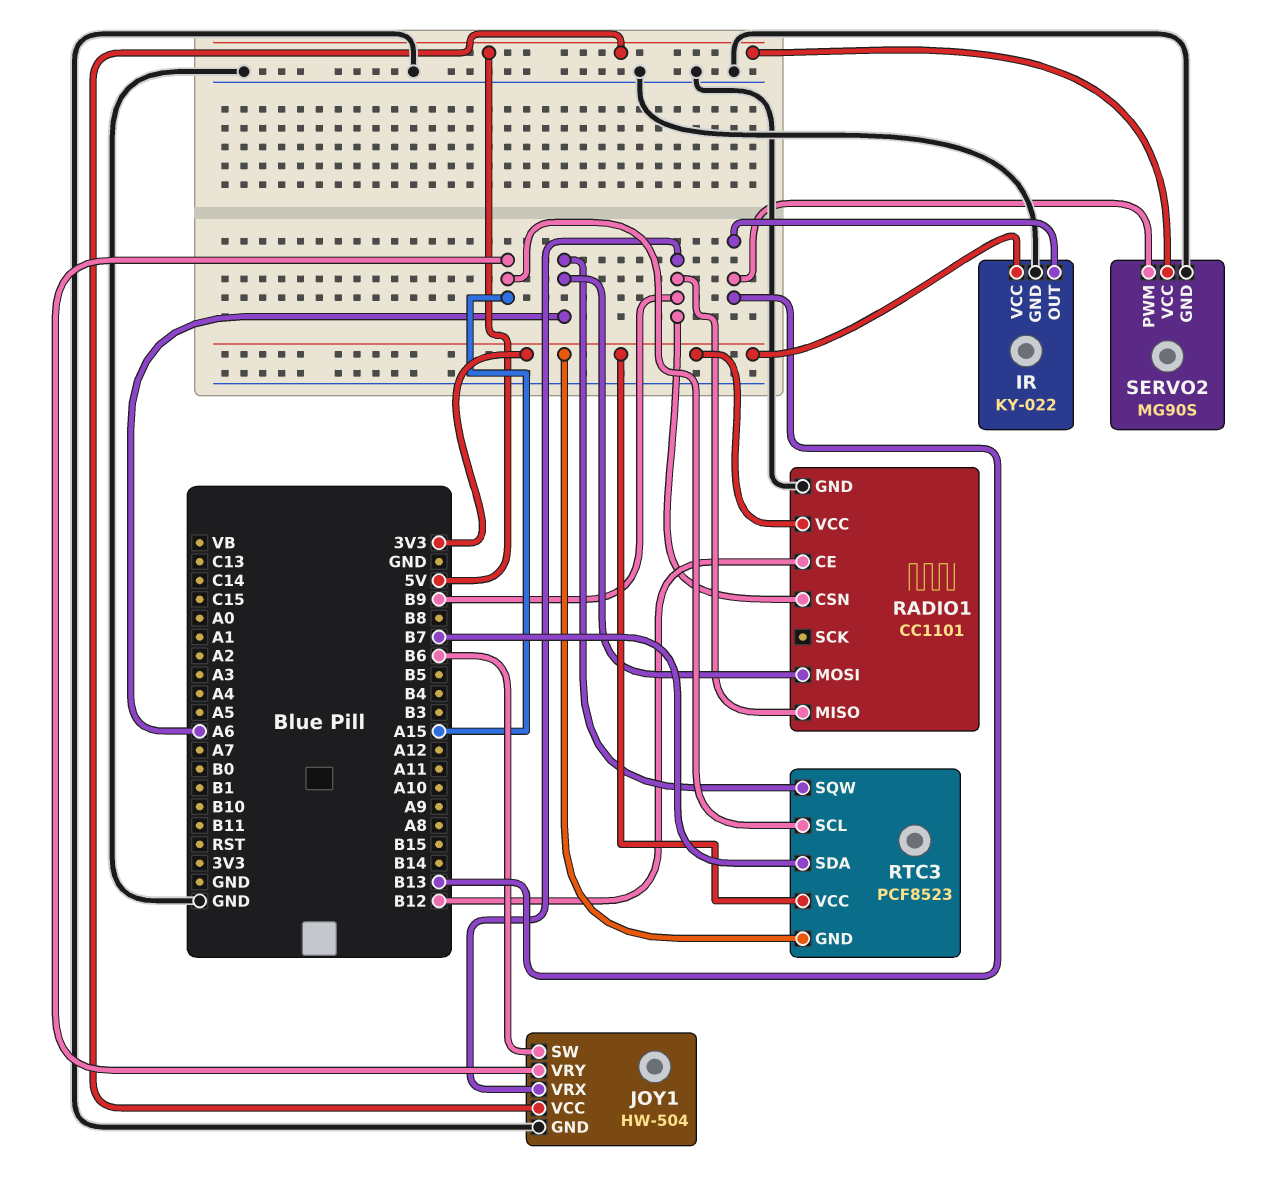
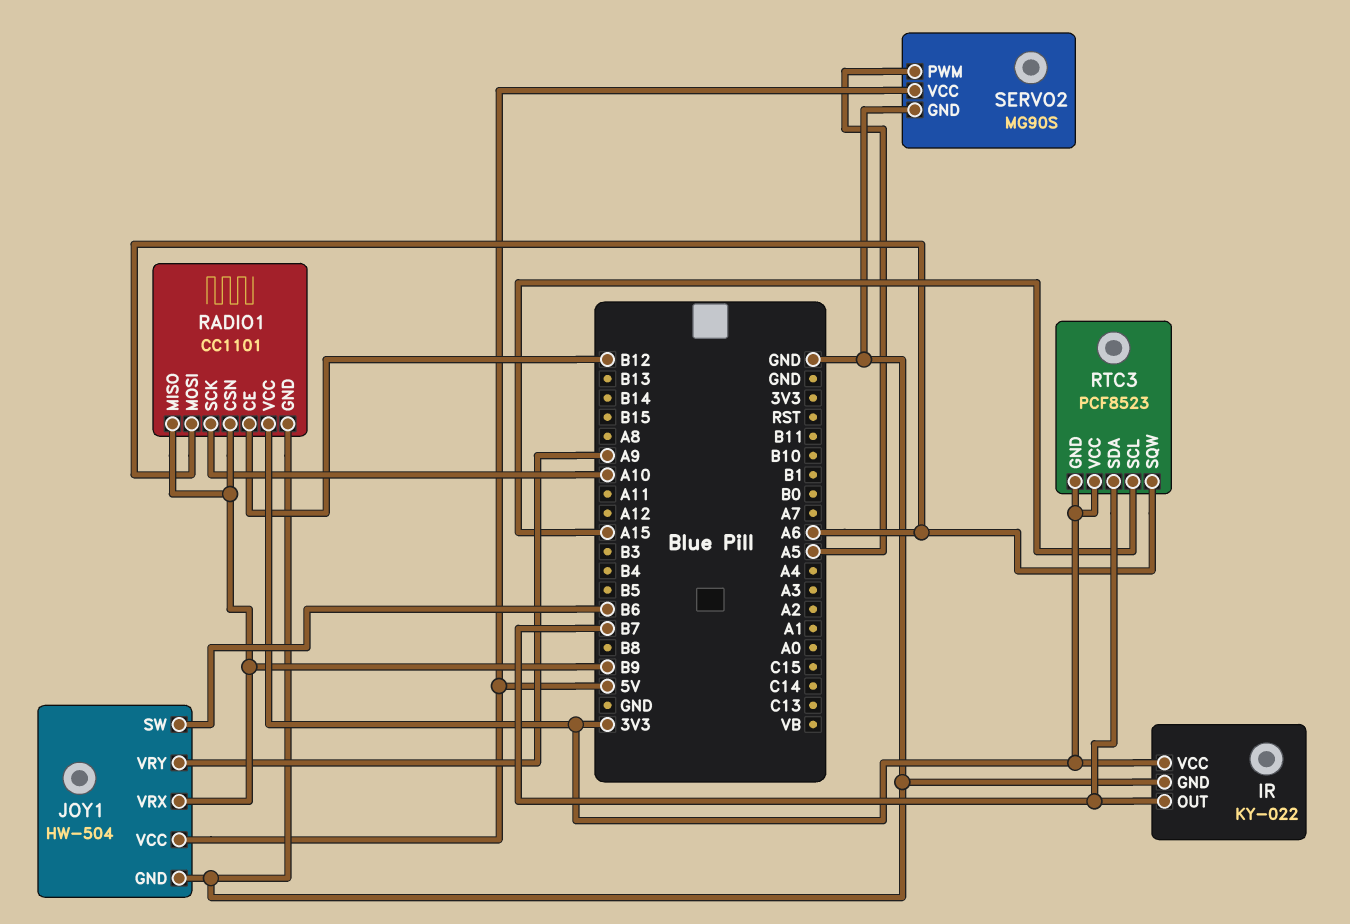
IR pin OUT: B13 -> B7
JOY1 pin VRY: A15 -> A9
RADIO1 pin SCK: none -> A10
SERVO2 pin PWM: B13 -> A5

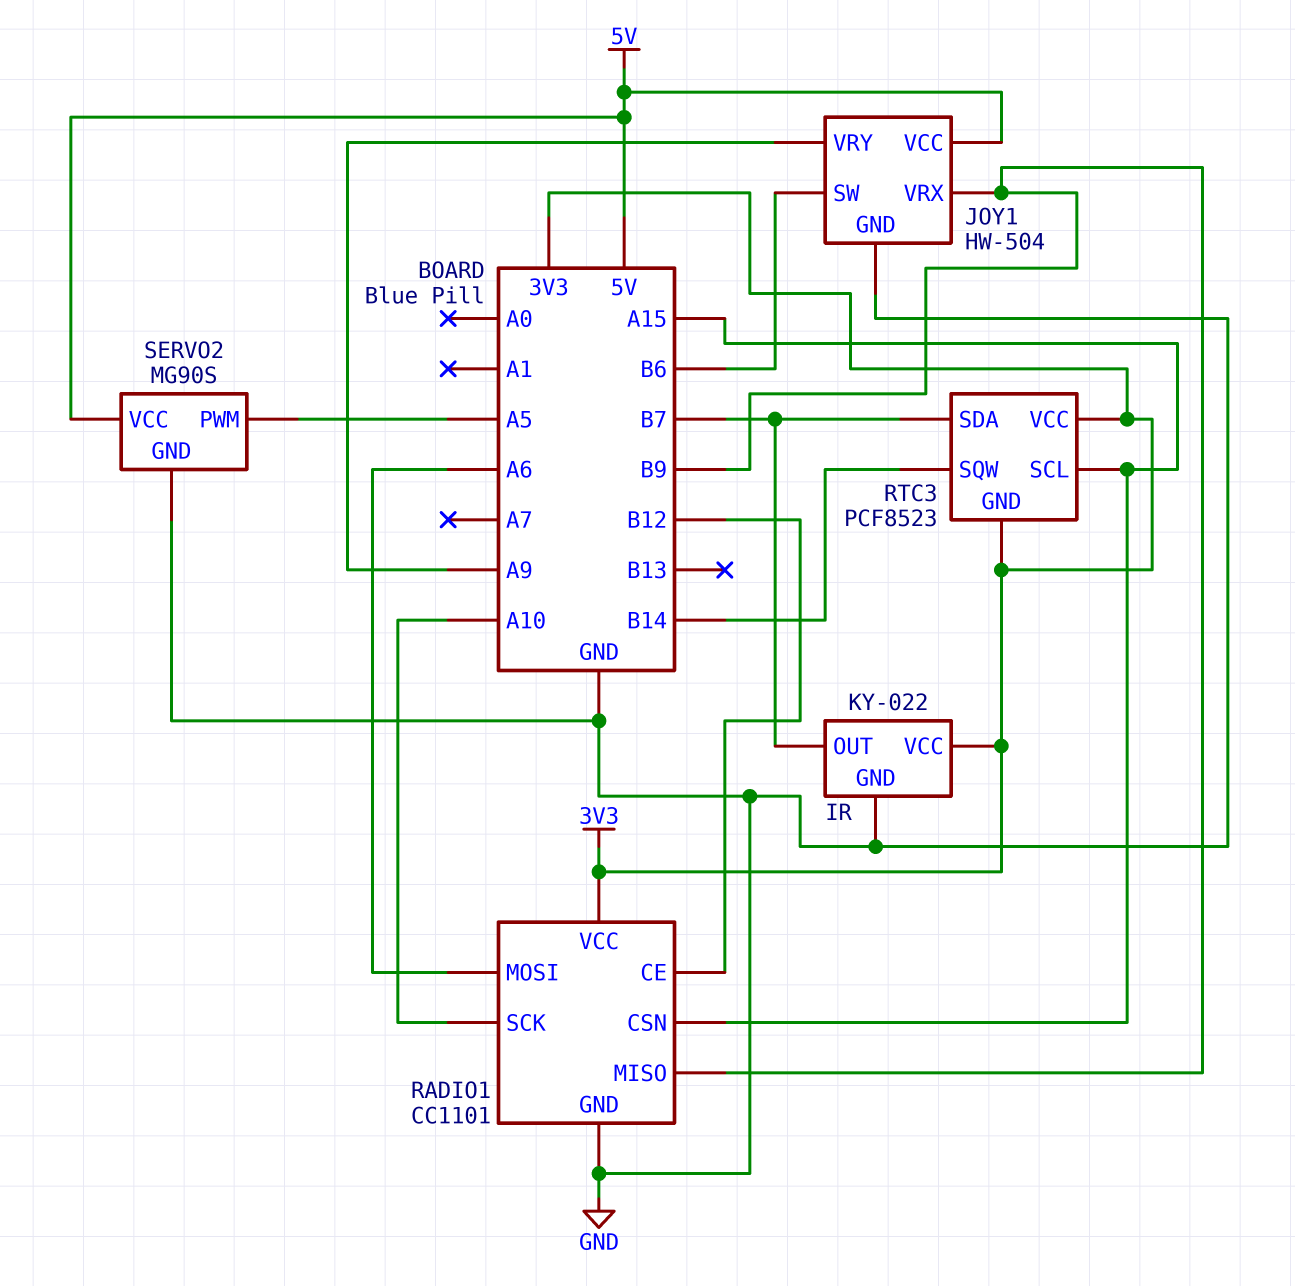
RADIO1 pin CSN: B9 -> A15
RTC3 pin SQW: A6 -> B14

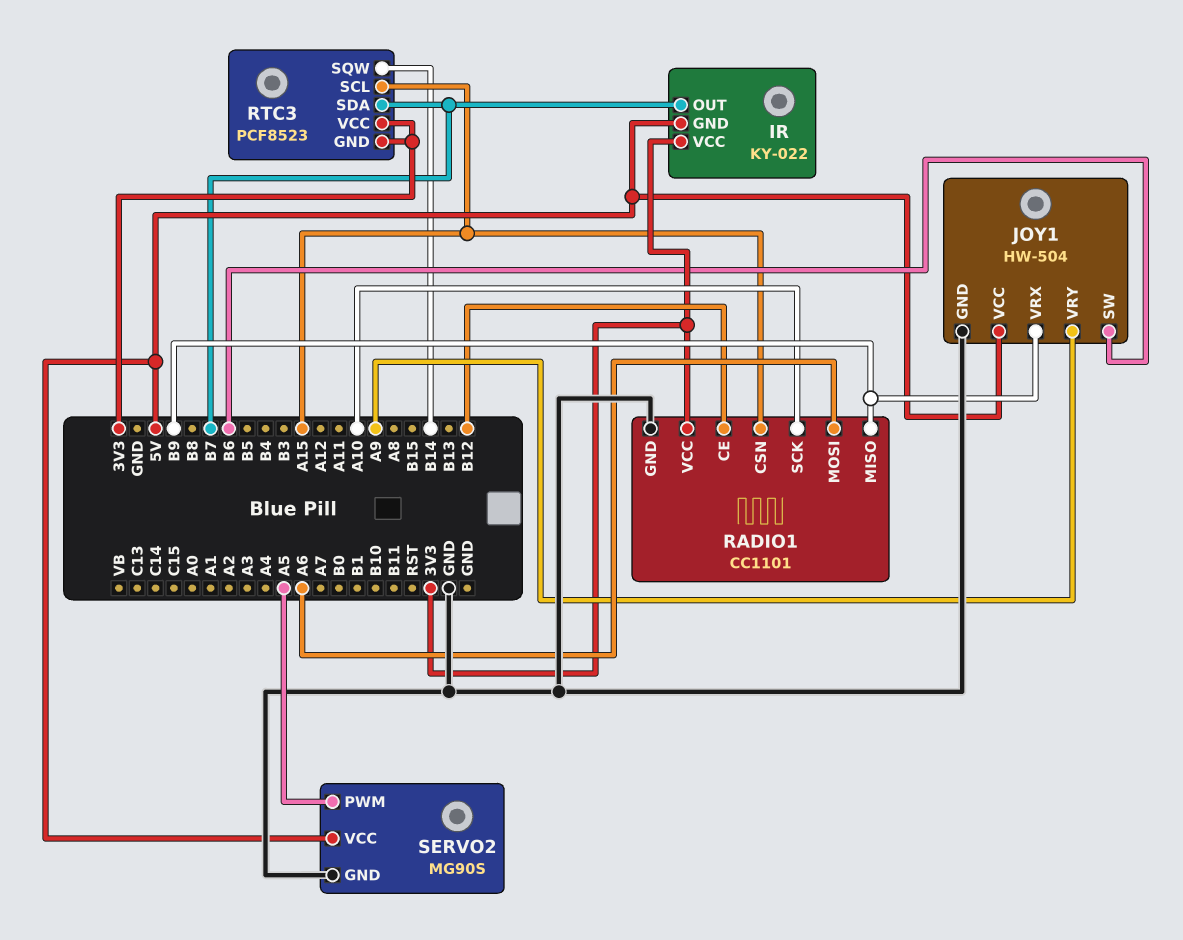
IR pin GND: GND -> 5V

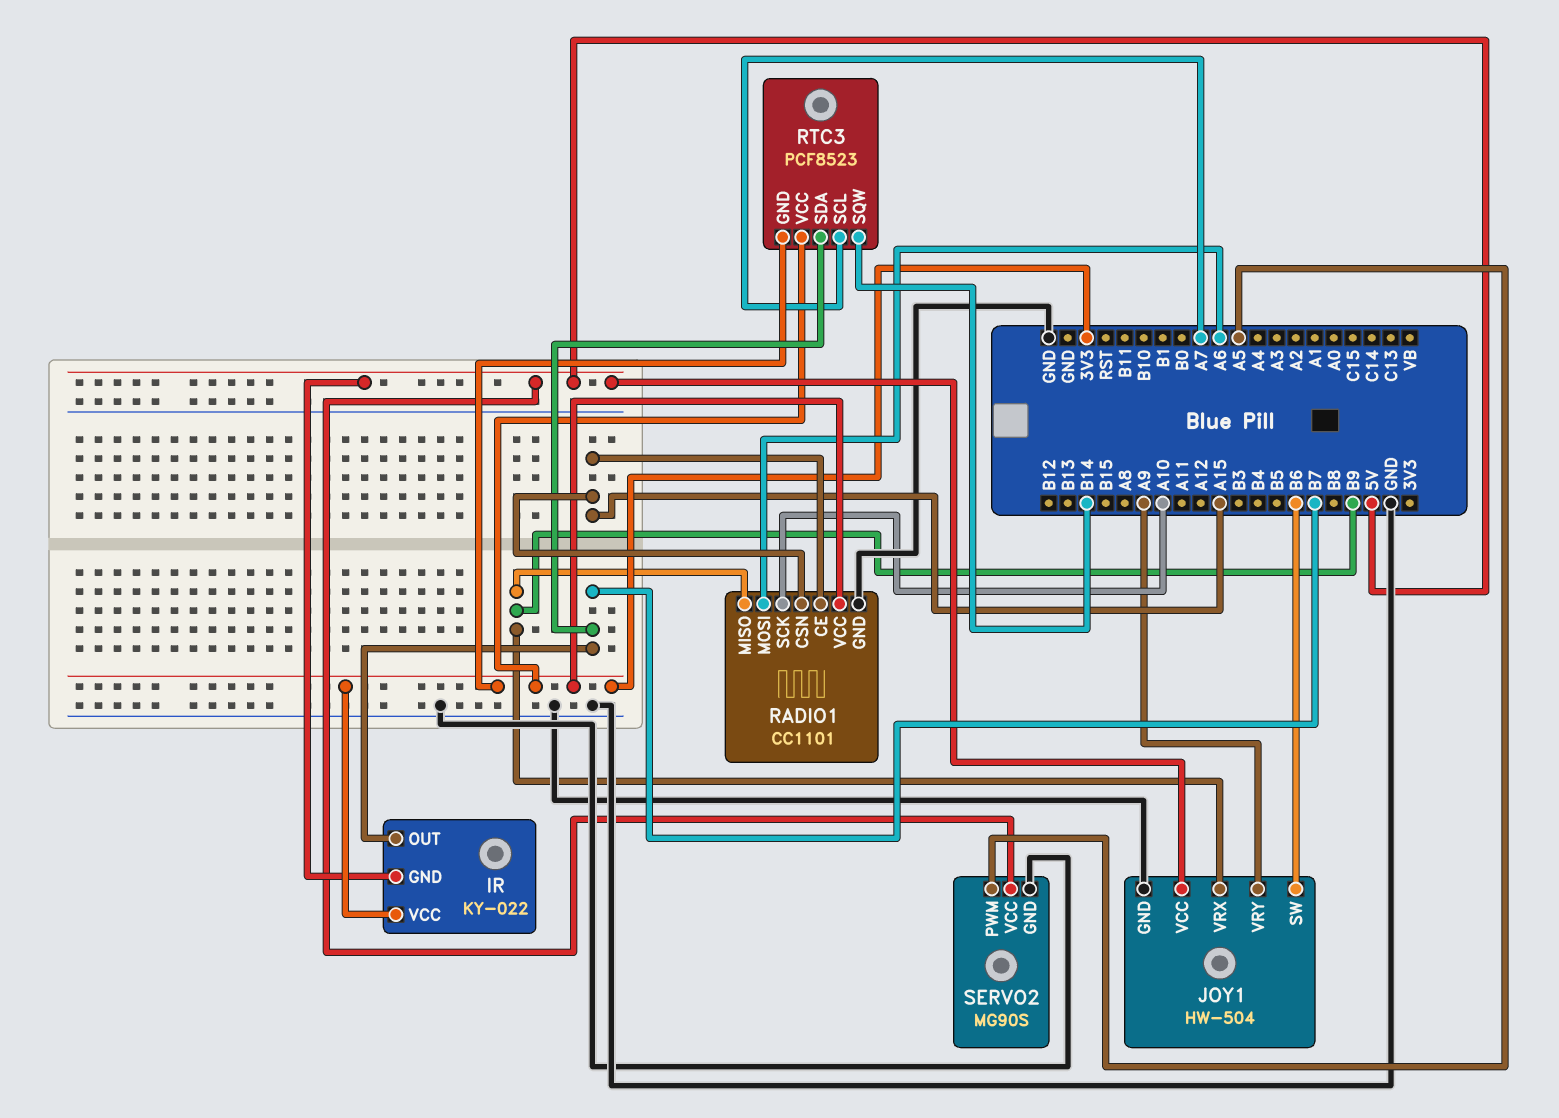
RADIO1 pin CE: B12 -> A15
RTC3 pin SCL: A15 -> A7

